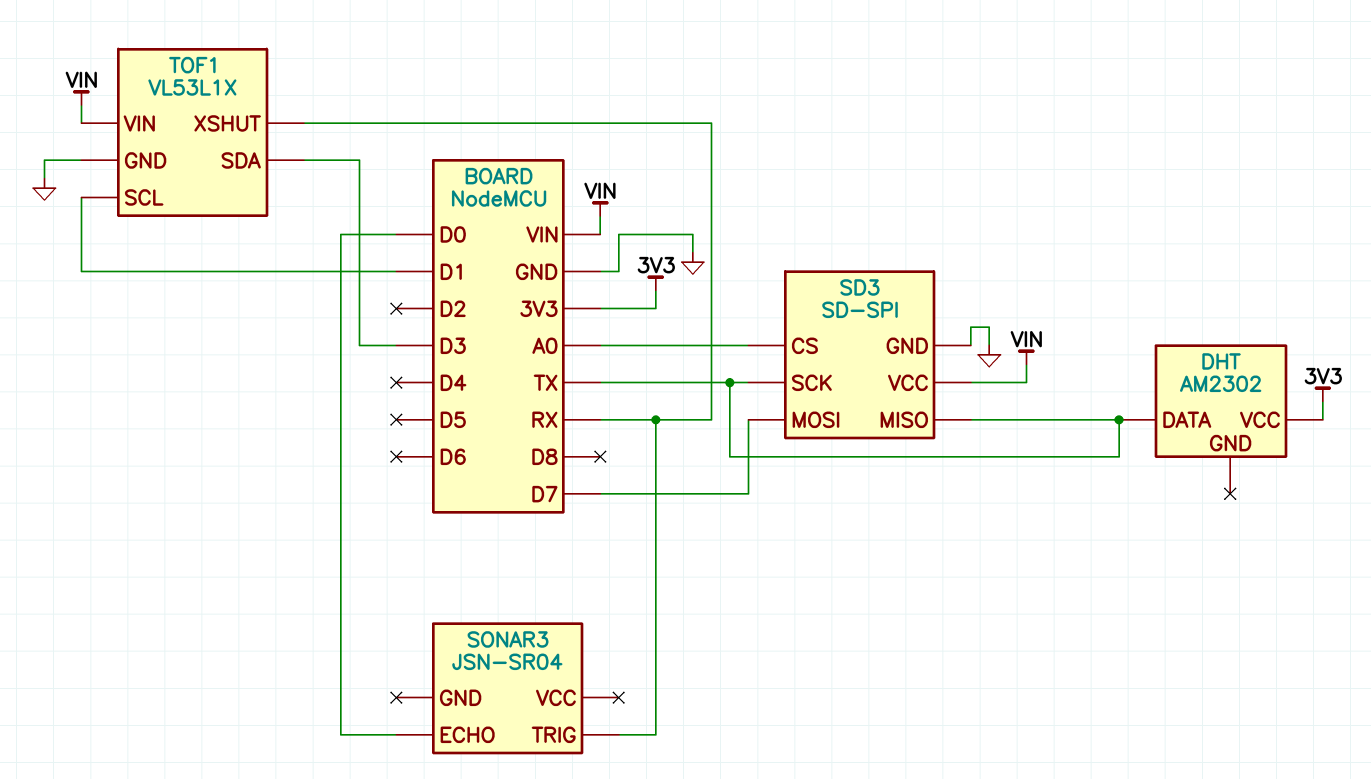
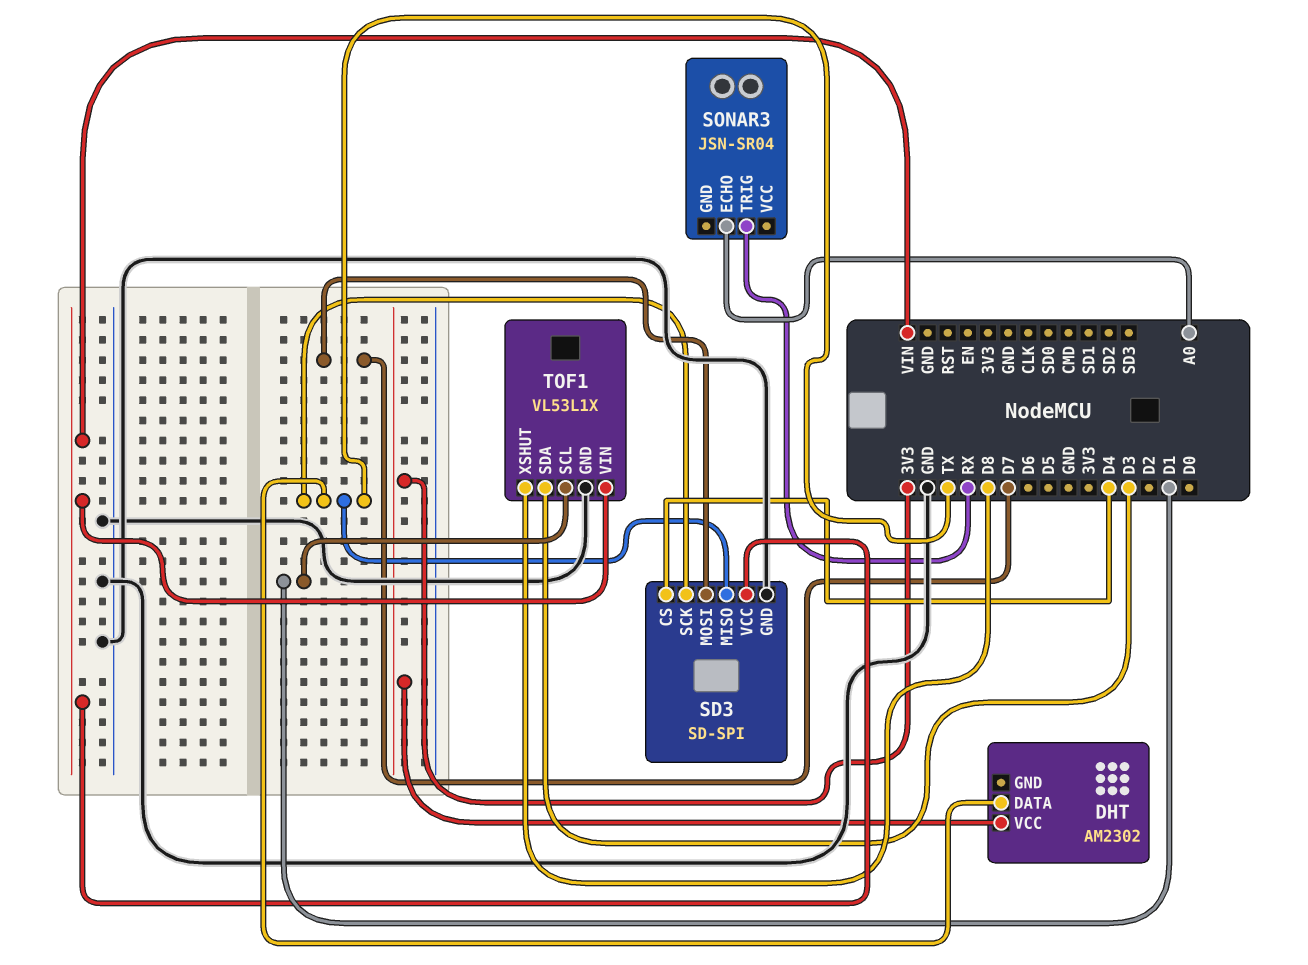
SD3 pin CS: A0 -> D4
SONAR3 pin ECHO: D0 -> A0
TOF1 pin XSHUT: RX -> D8

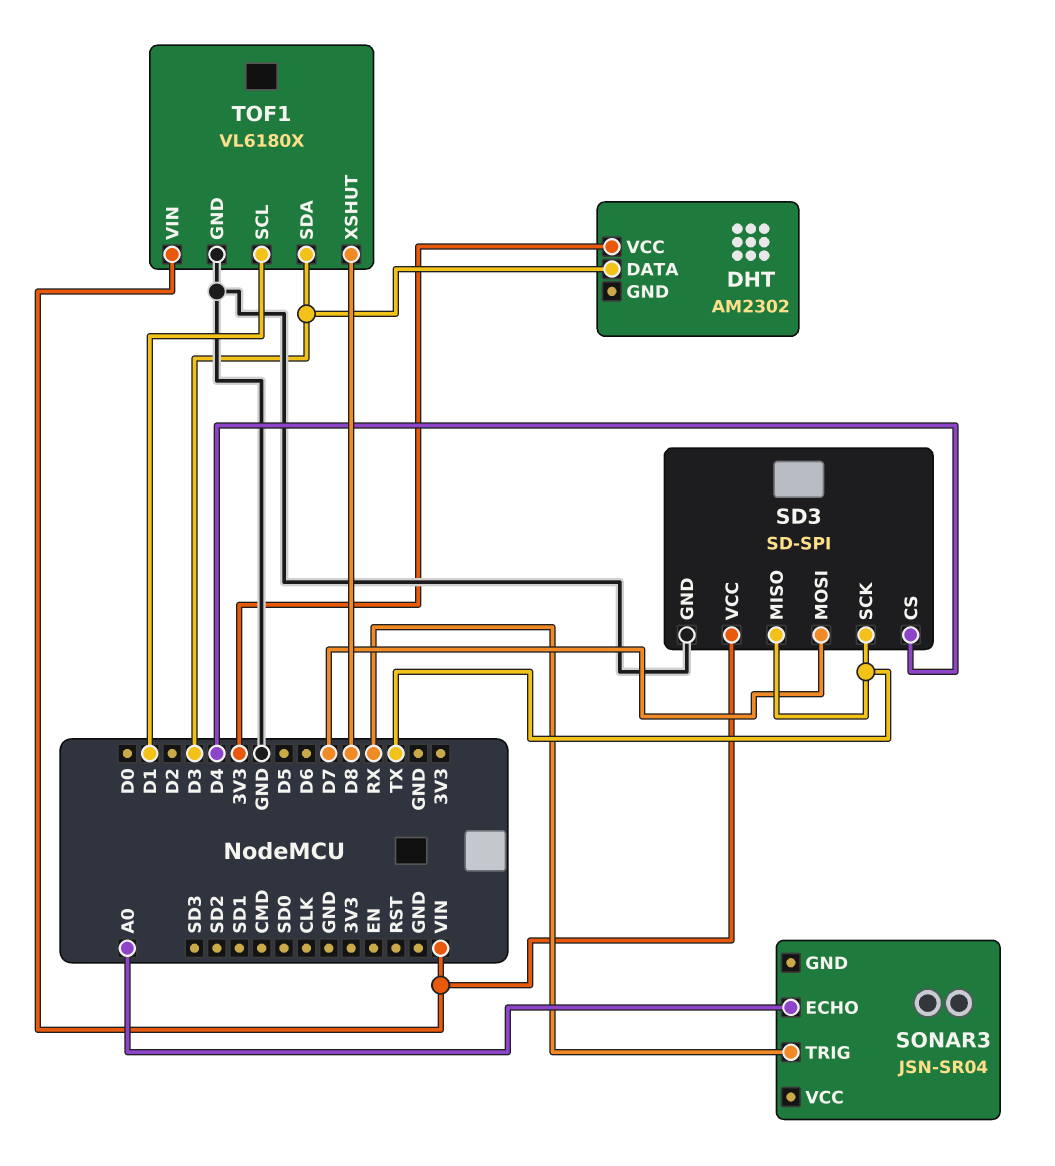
DHT pin DATA: TX -> D3
TOF1: VL53L1X -> VL6180X

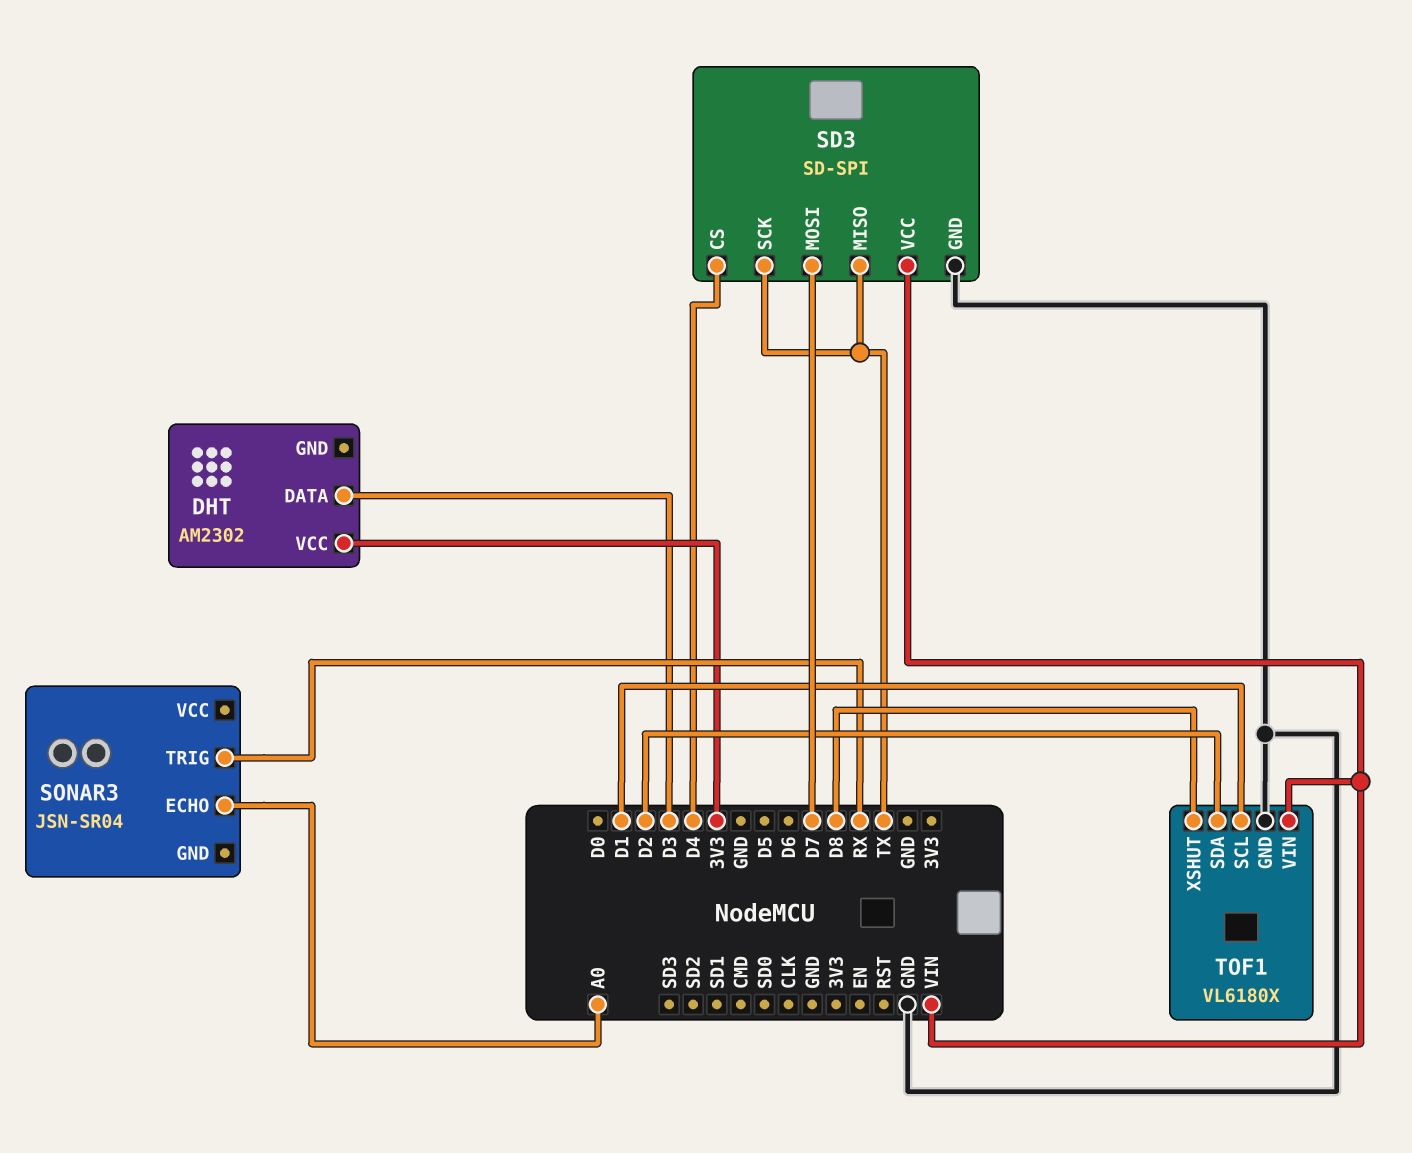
TOF1 pin SDA: D3 -> D2

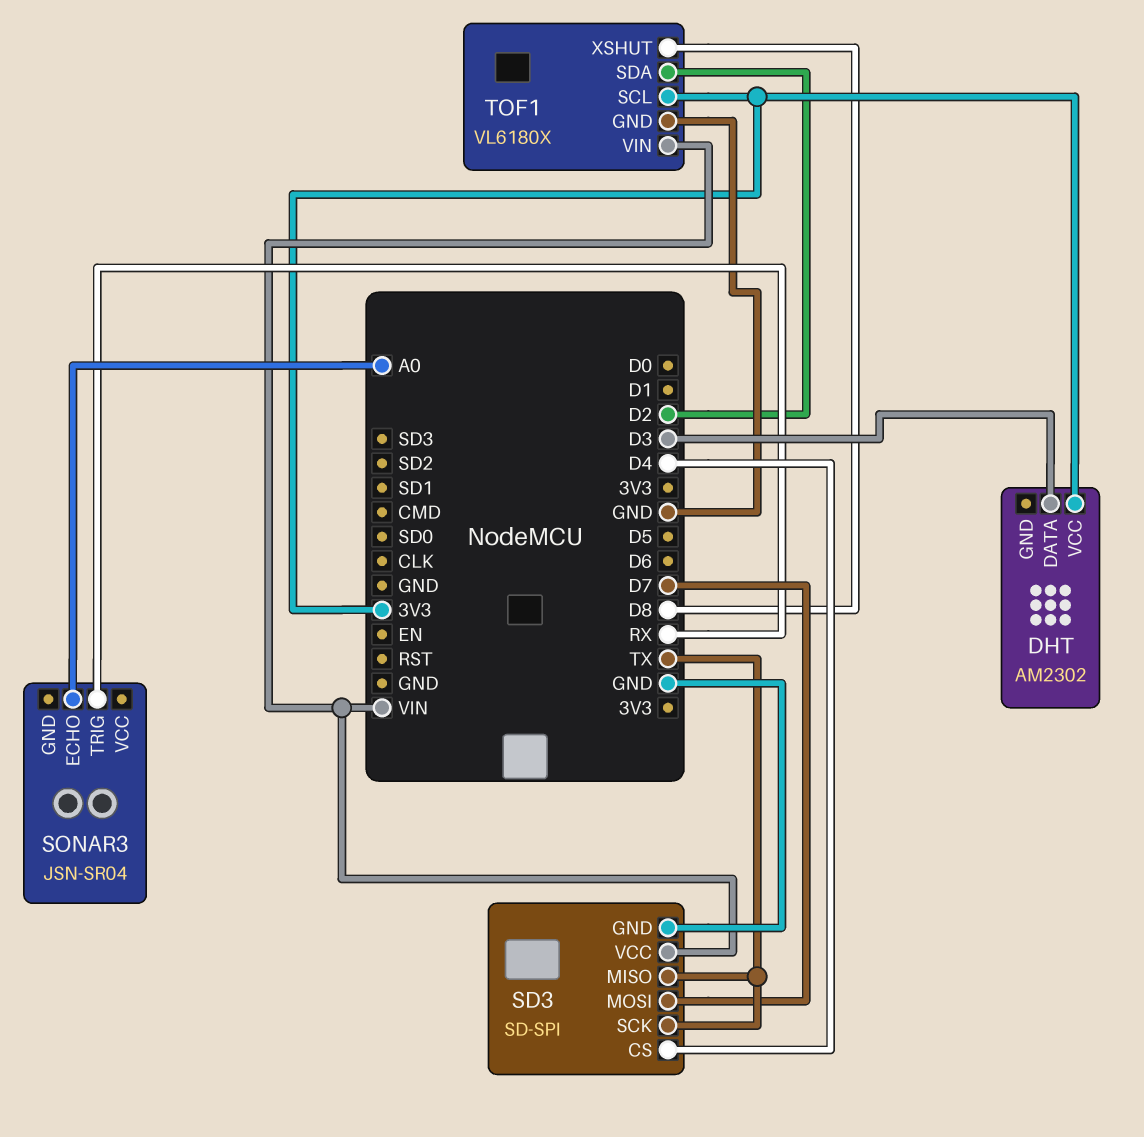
TOF1 pin SCL: D1 -> 3V3

